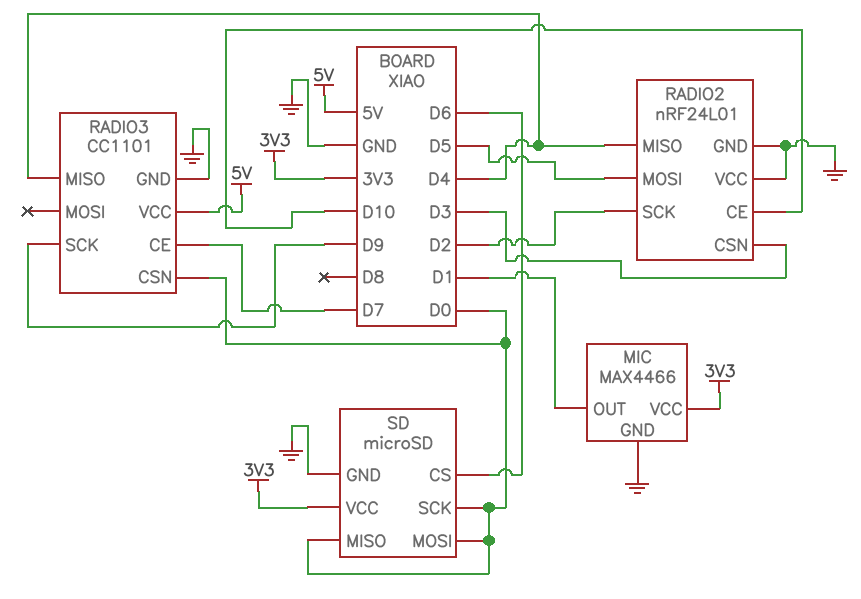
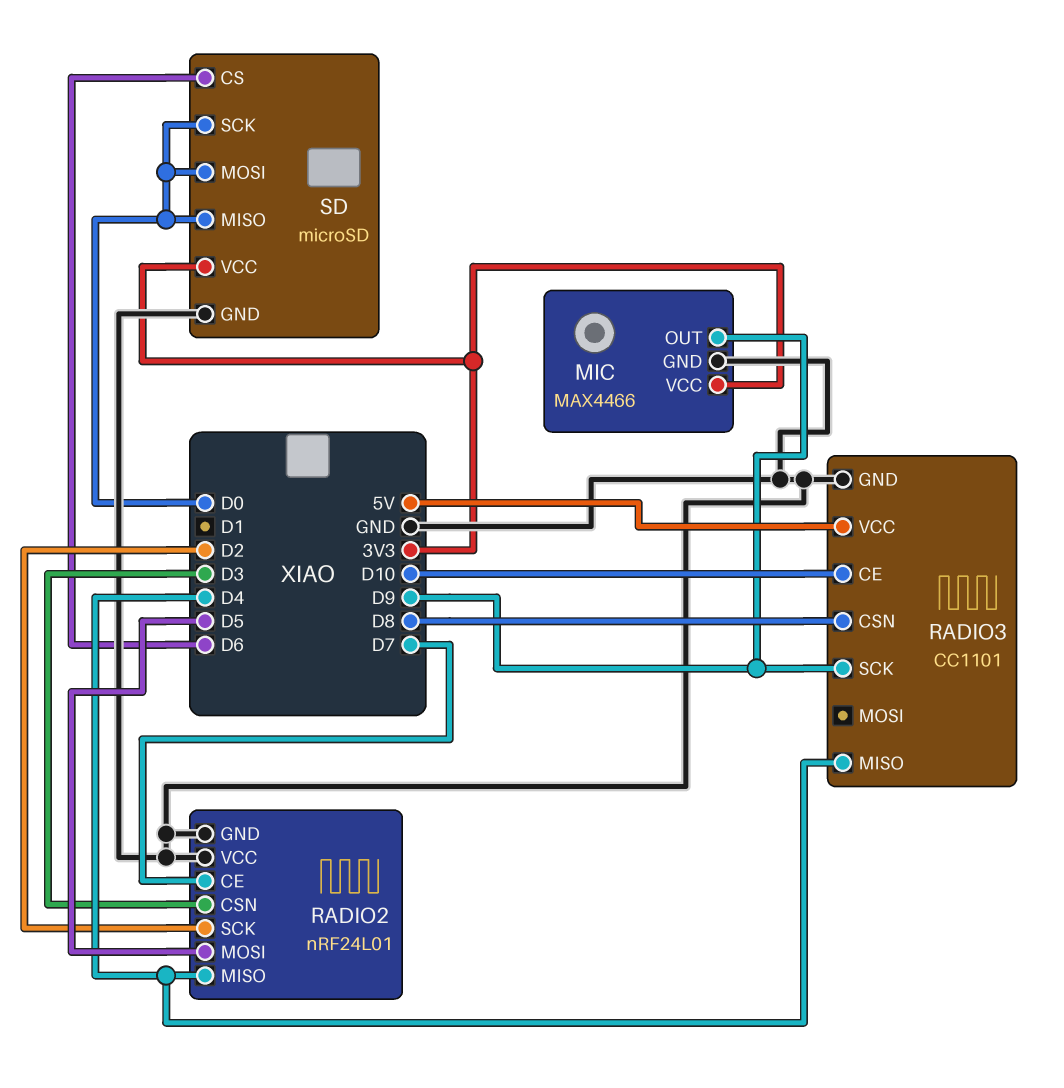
MIC pin OUT: D1 -> D9
RADIO2 pin CE: D10 -> D7
RADIO3 pin CE: D7 -> D10
RADIO3 pin CSN: D0 -> D8

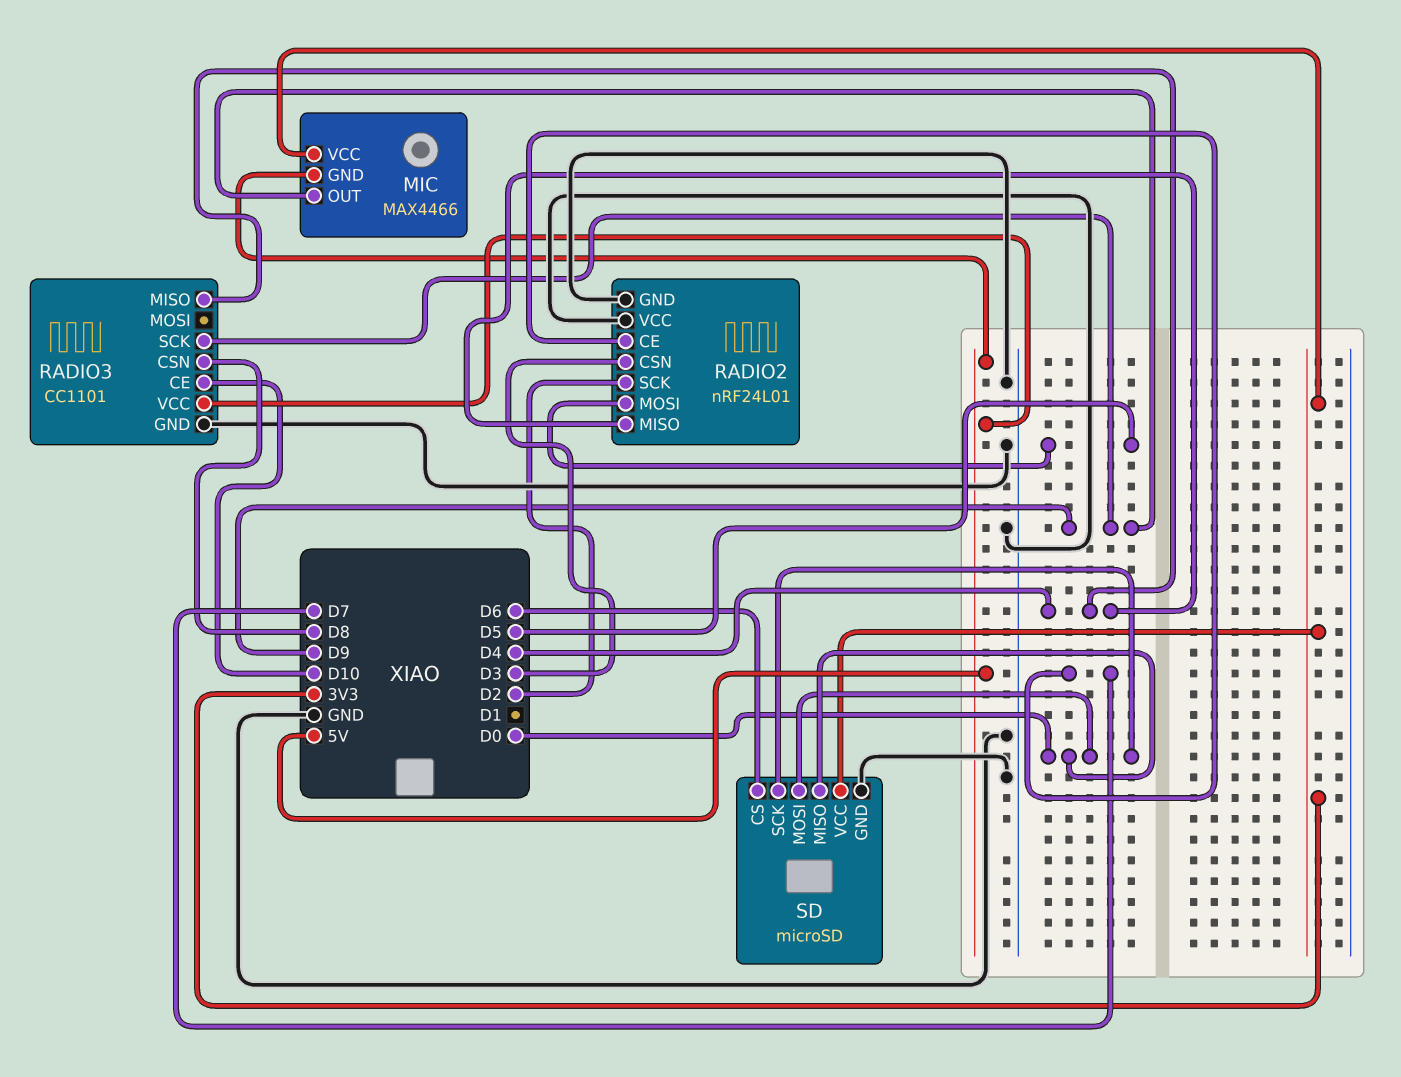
MIC pin GND: GND -> 5V

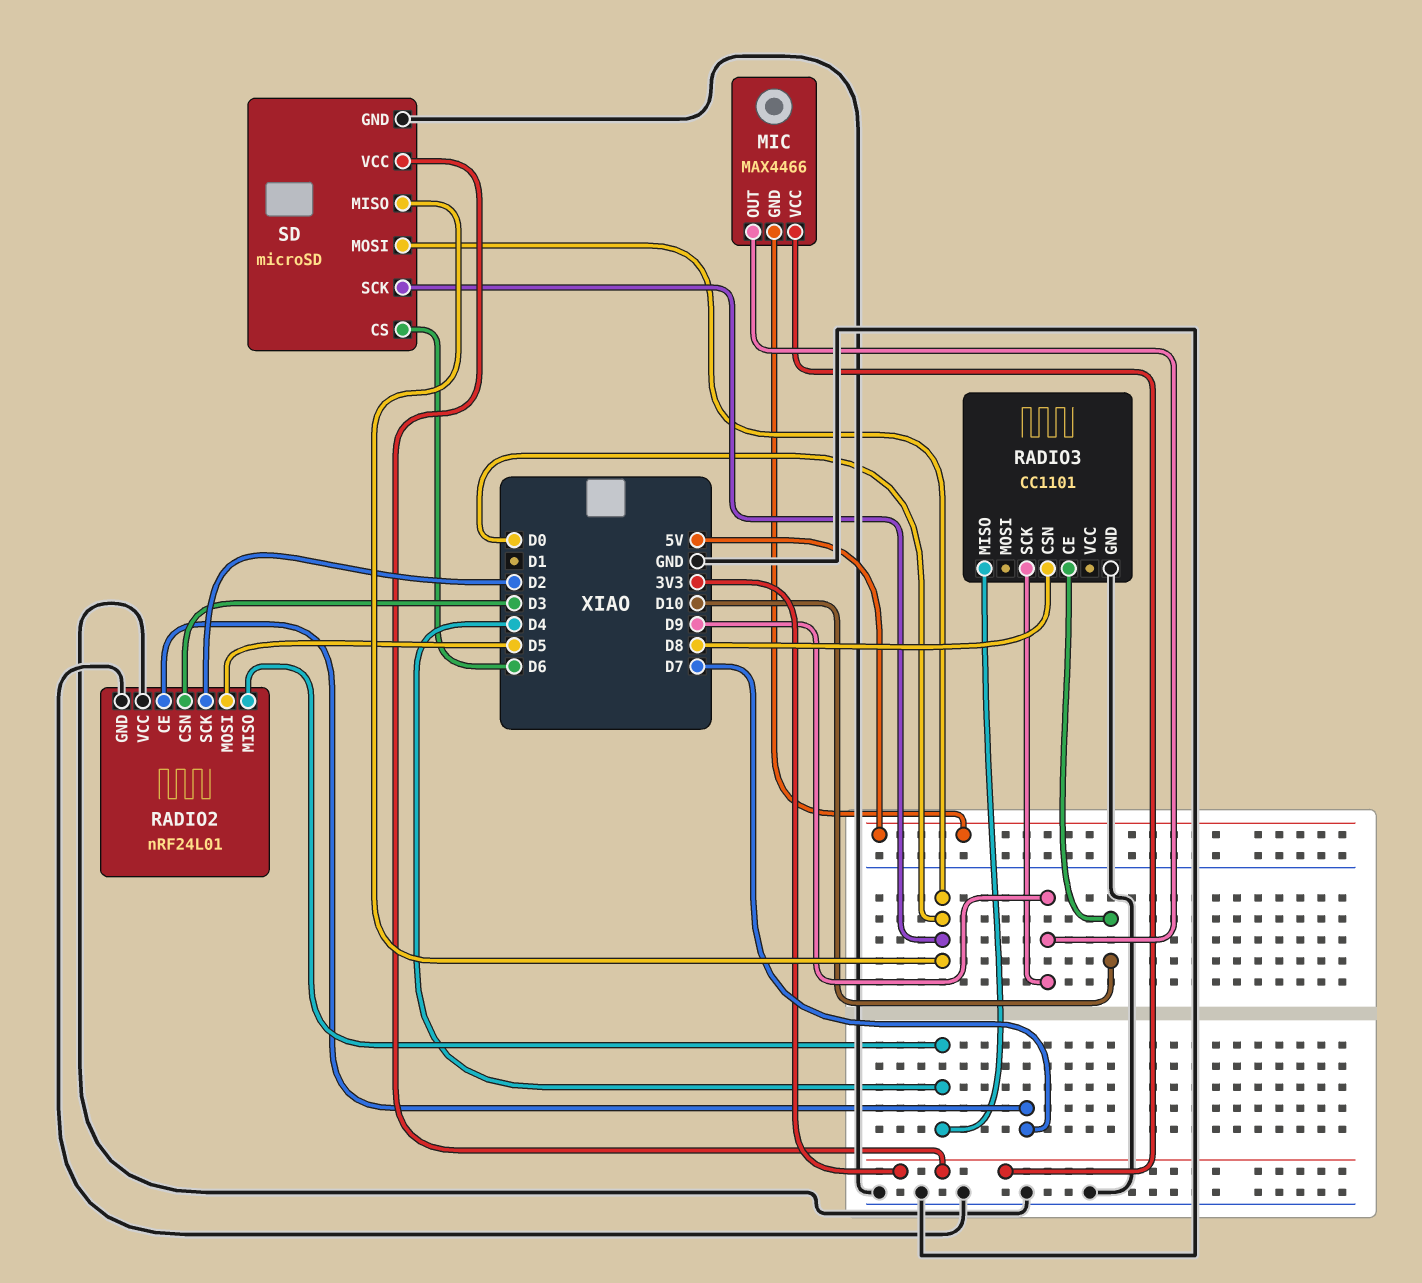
RADIO3 pin VCC: 5V -> none

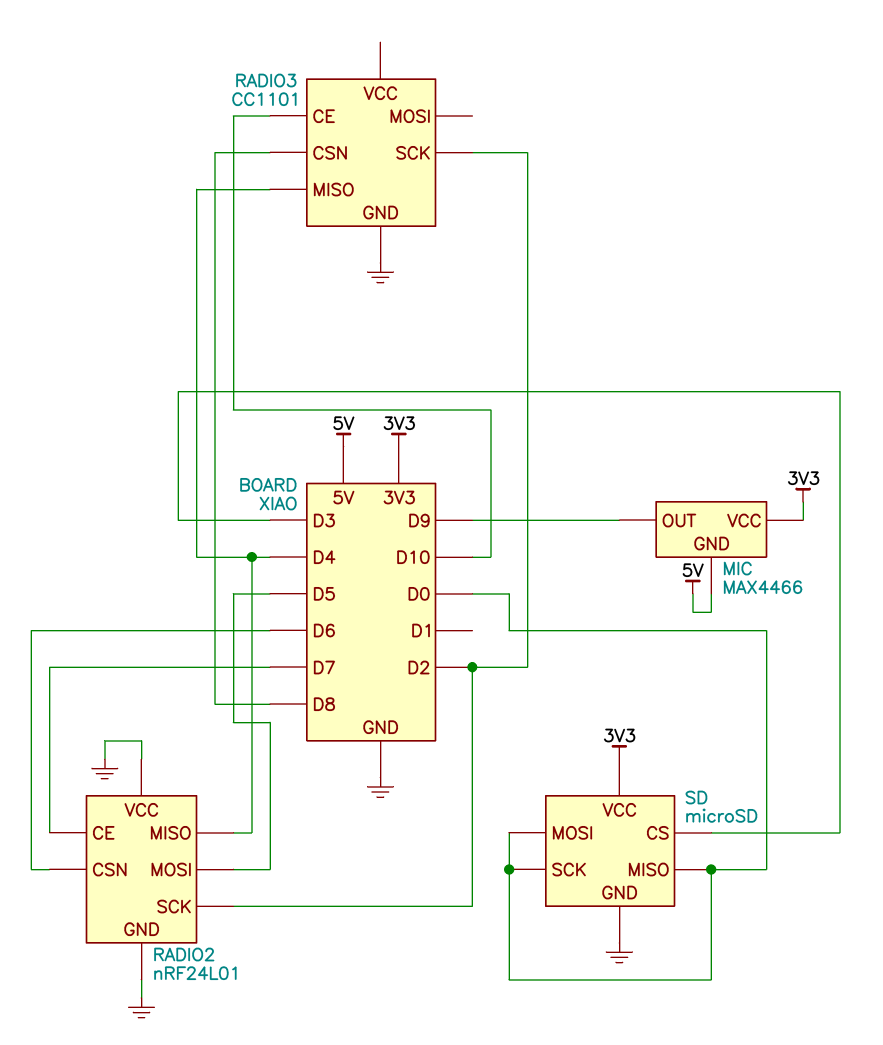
RADIO2 pin CSN: D3 -> D6
RADIO3 pin SCK: D9 -> D2
SD pin CS: D6 -> D3

